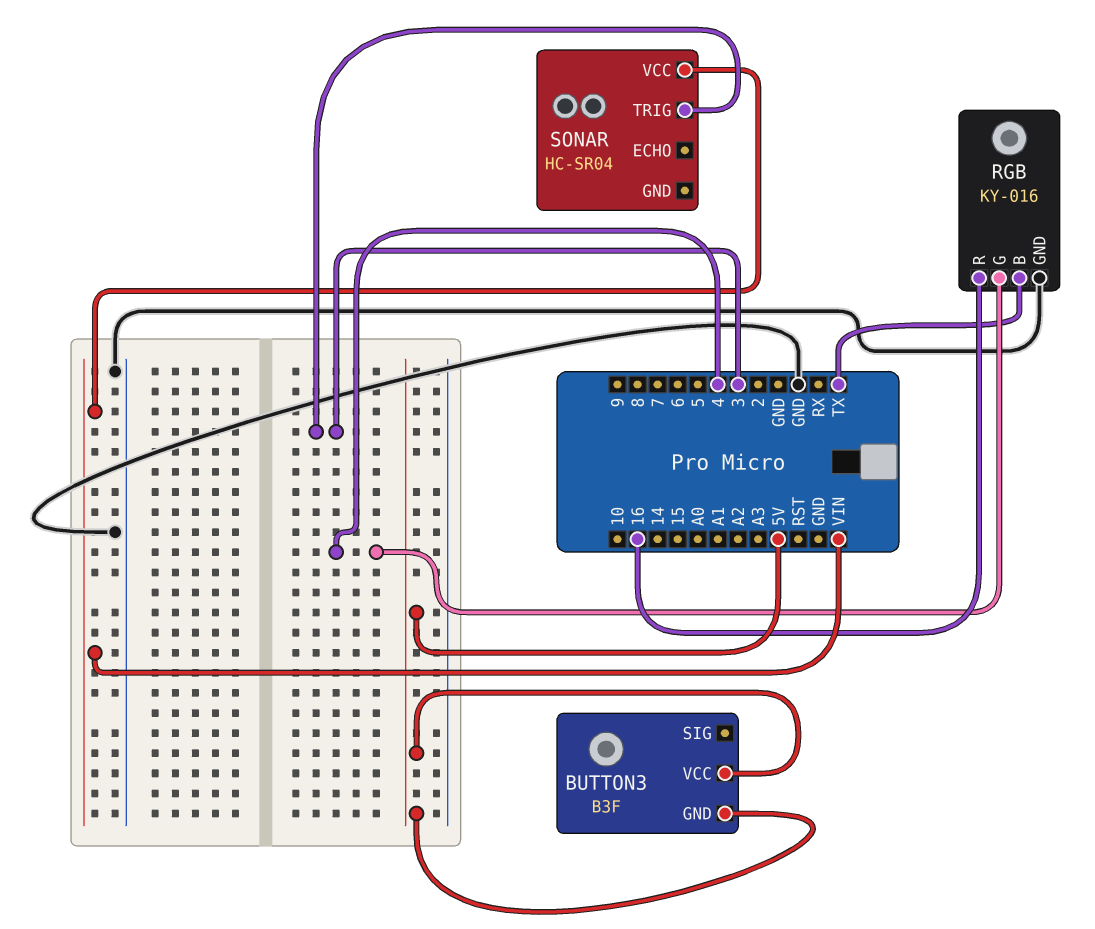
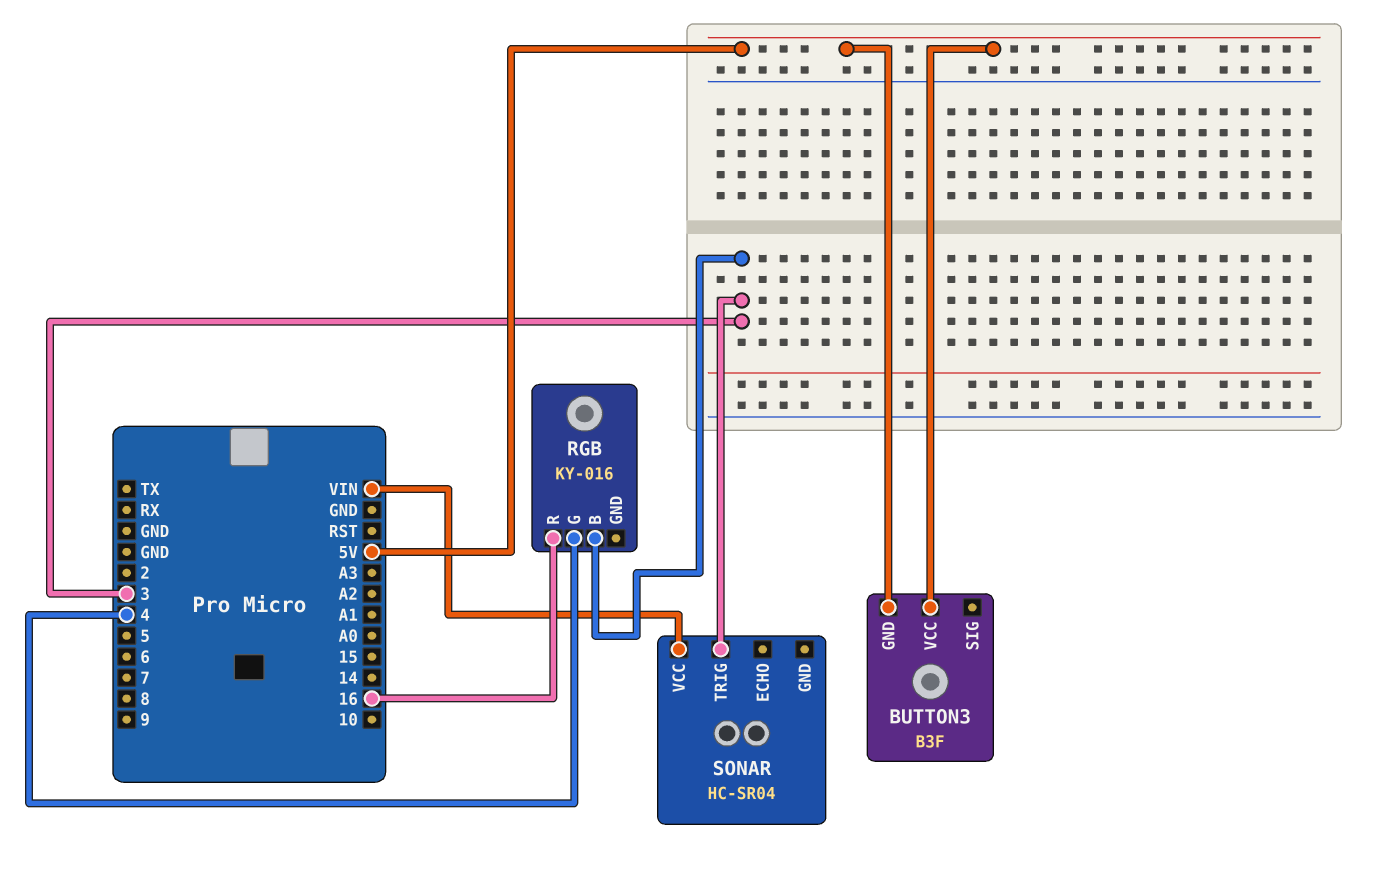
RGB pin B: TX -> 3
RGB pin GND: GND -> none

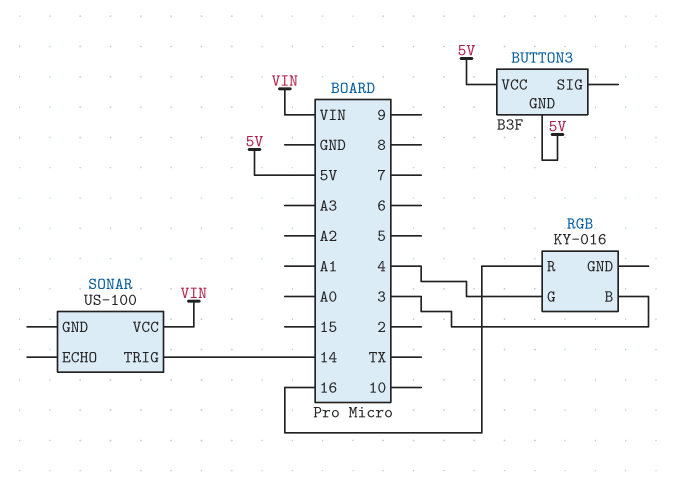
SONAR: HC-SR04 -> US-100
SONAR pin TRIG: 3 -> 14

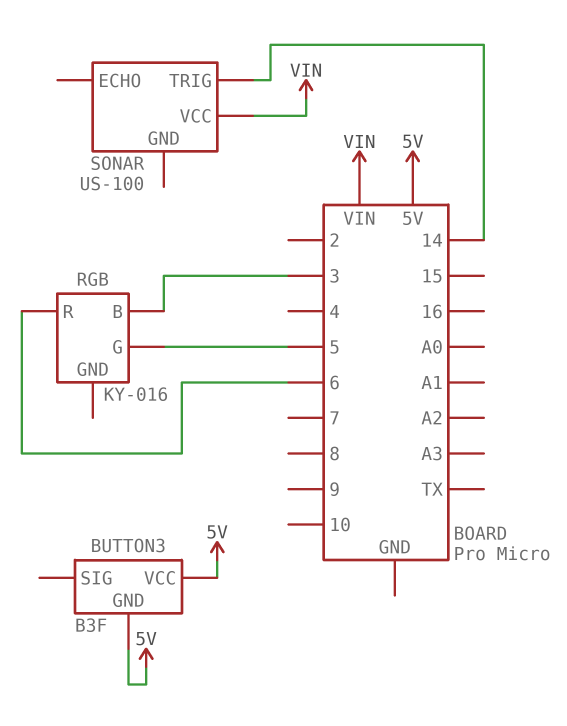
RGB pin G: 4 -> 5
RGB pin R: 16 -> 6

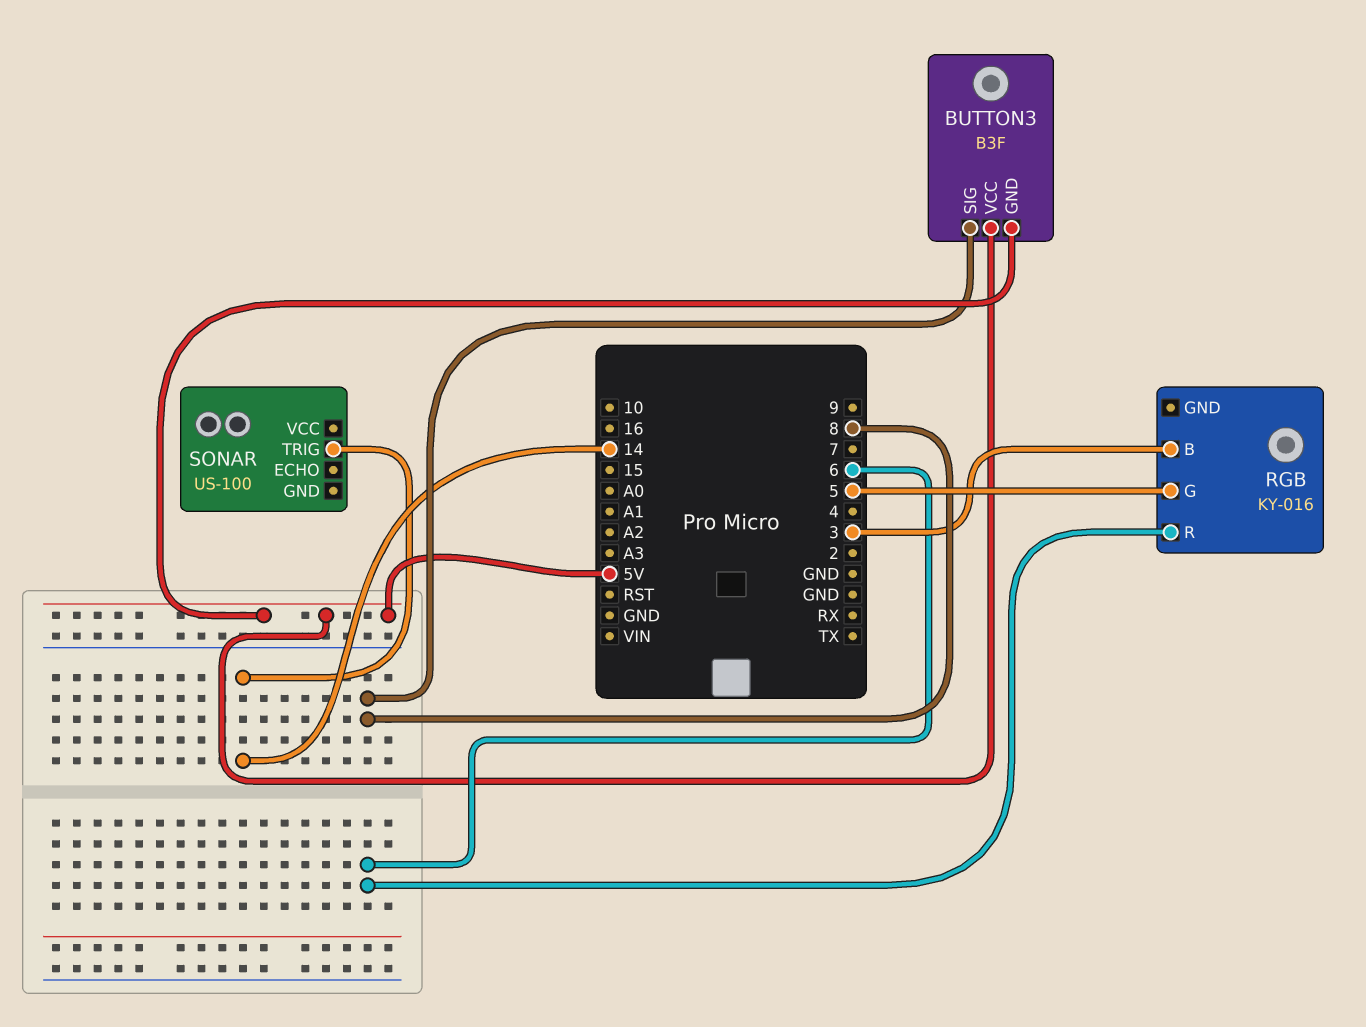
BUTTON3 pin SIG: none -> 8
SONAR pin VCC: VIN -> none

